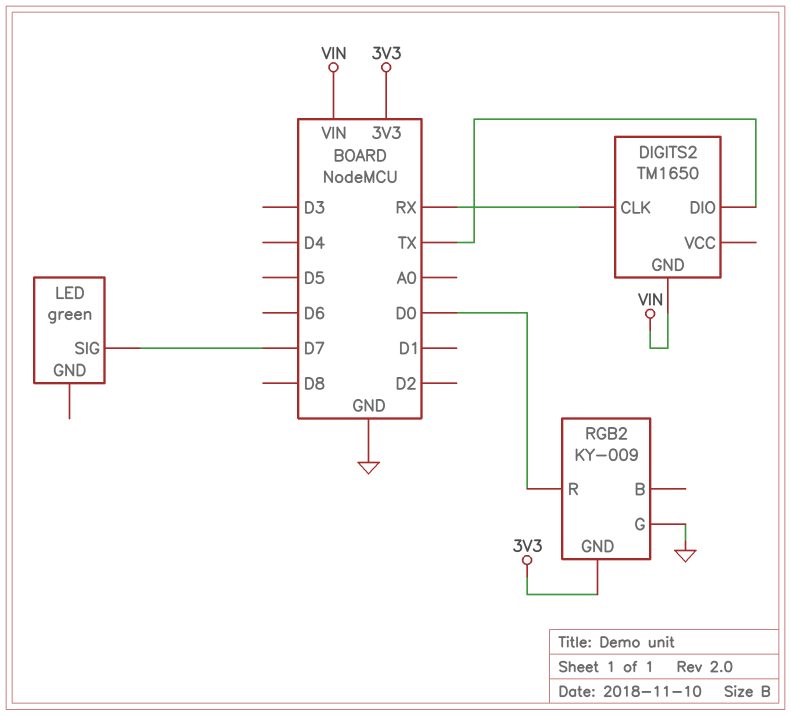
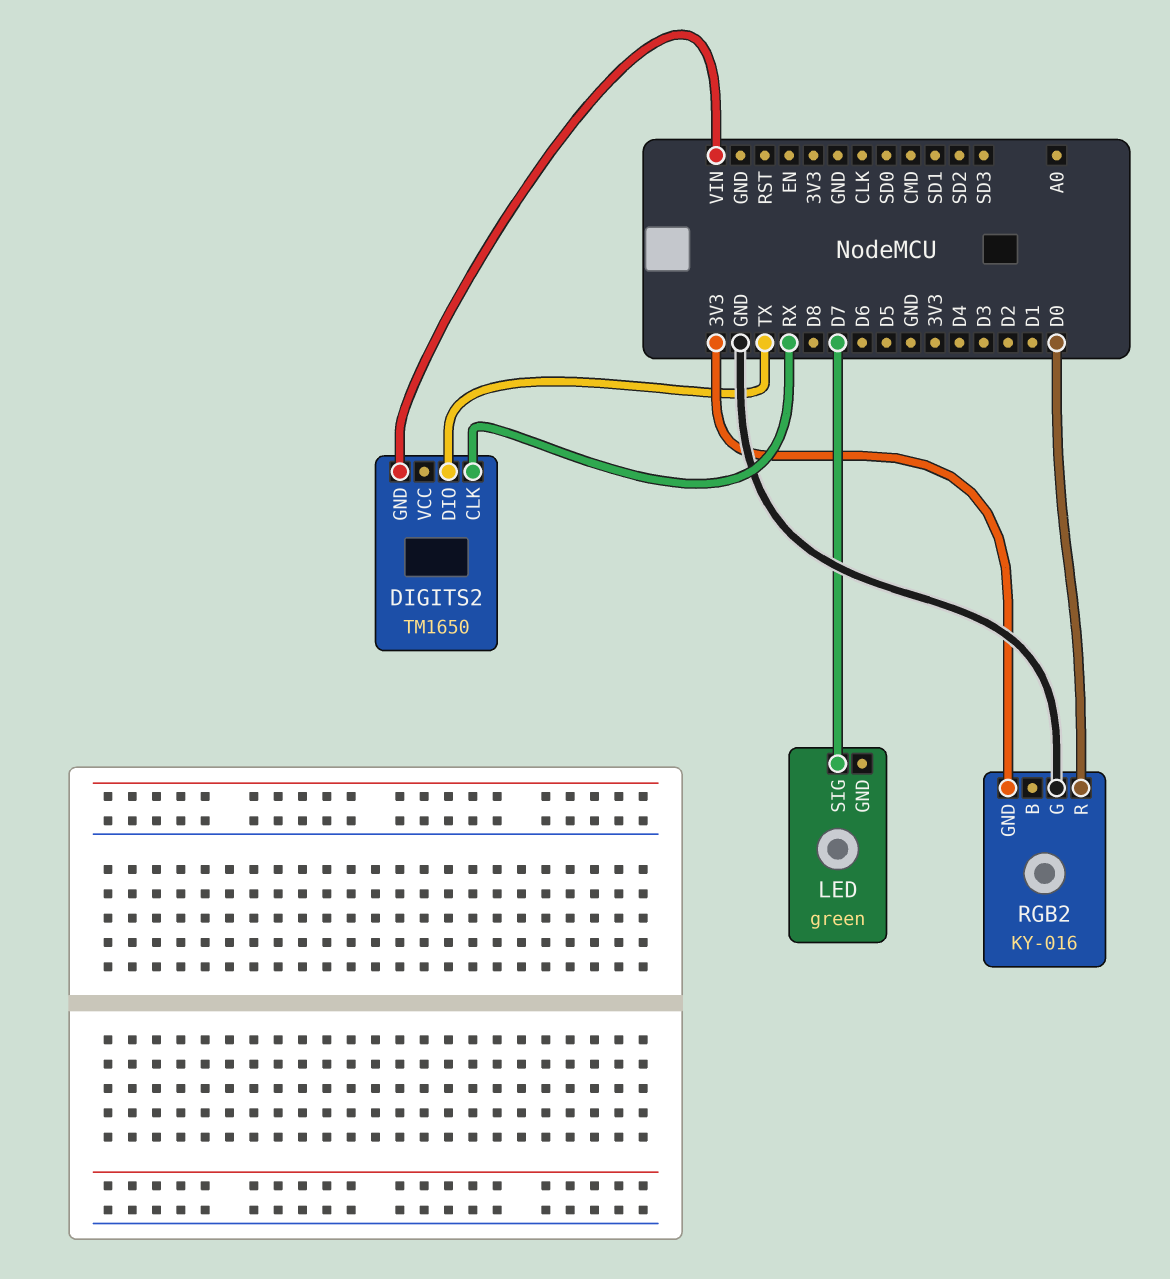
RGB2: KY-009 -> KY-016

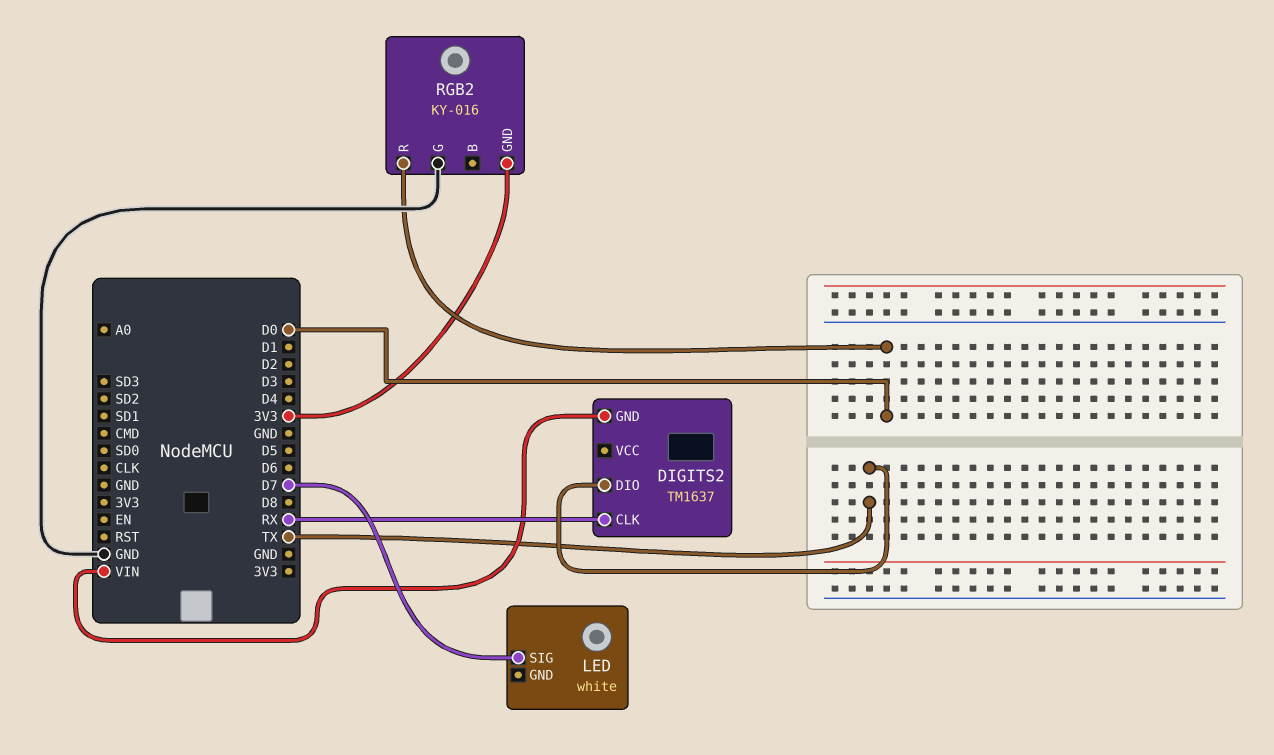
DIGITS2: TM1650 -> TM1637
LED: green -> white

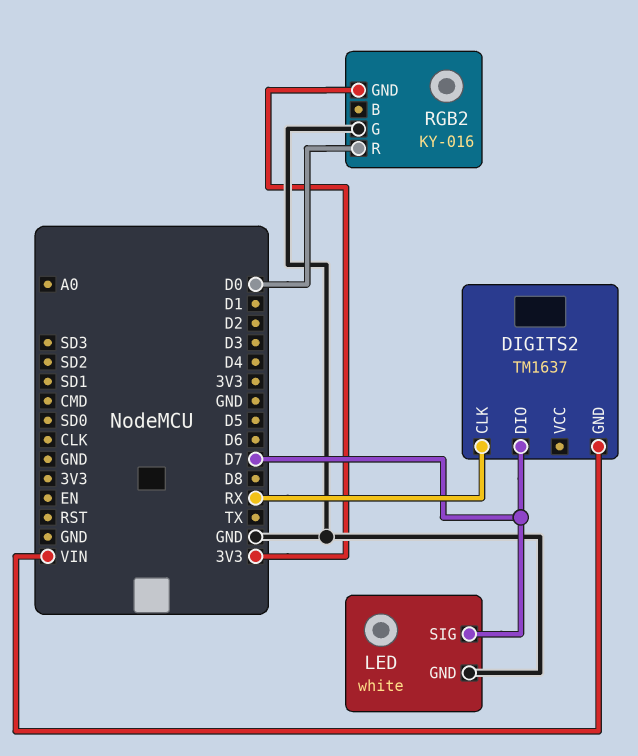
DIGITS2 pin DIO: TX -> D7
LED pin GND: none -> GND

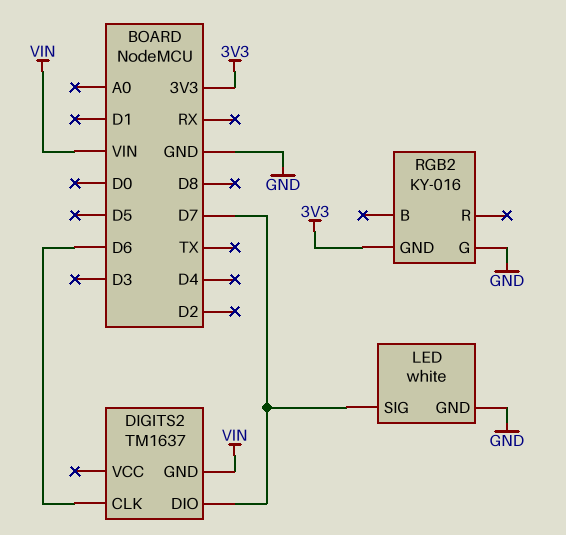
DIGITS2 pin CLK: RX -> D6
RGB2 pin R: D0 -> none

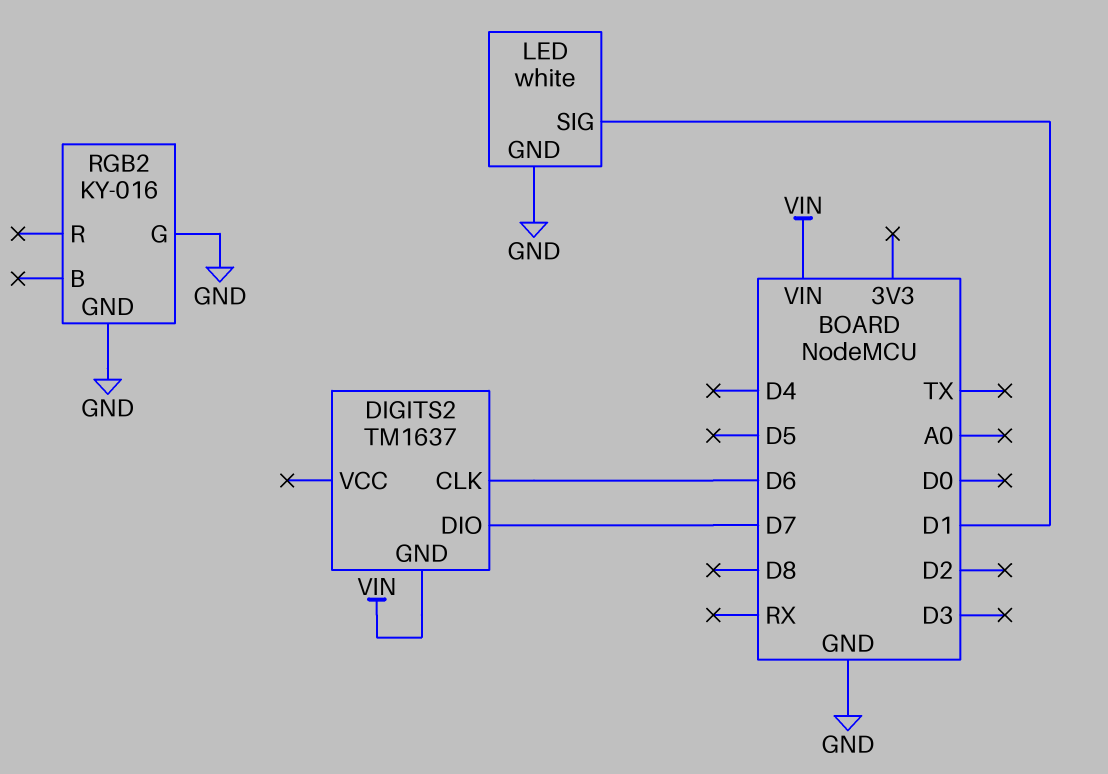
LED pin SIG: D7 -> D1
RGB2 pin GND: 3V3 -> GND

